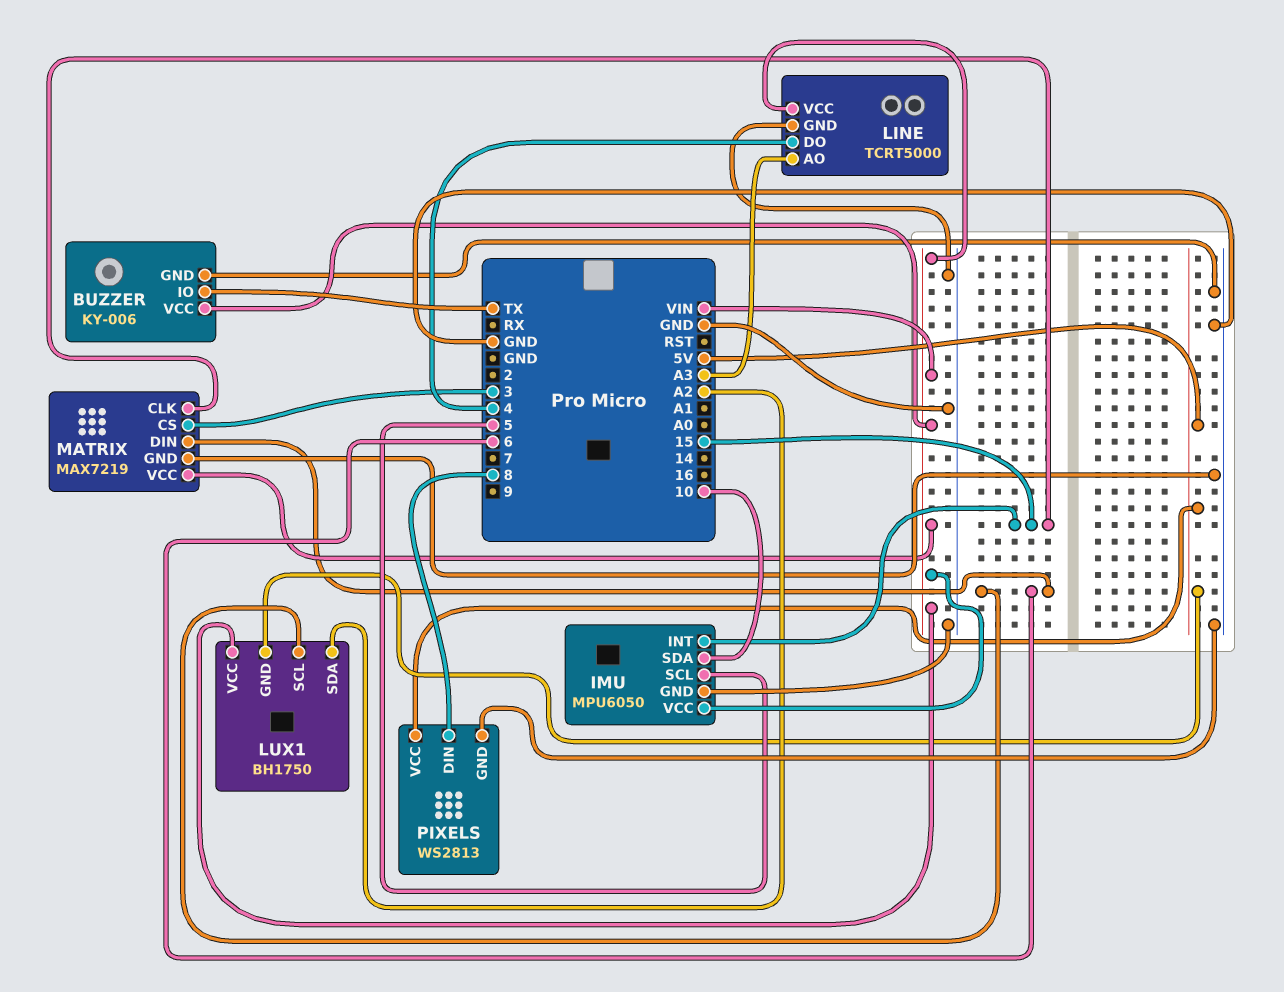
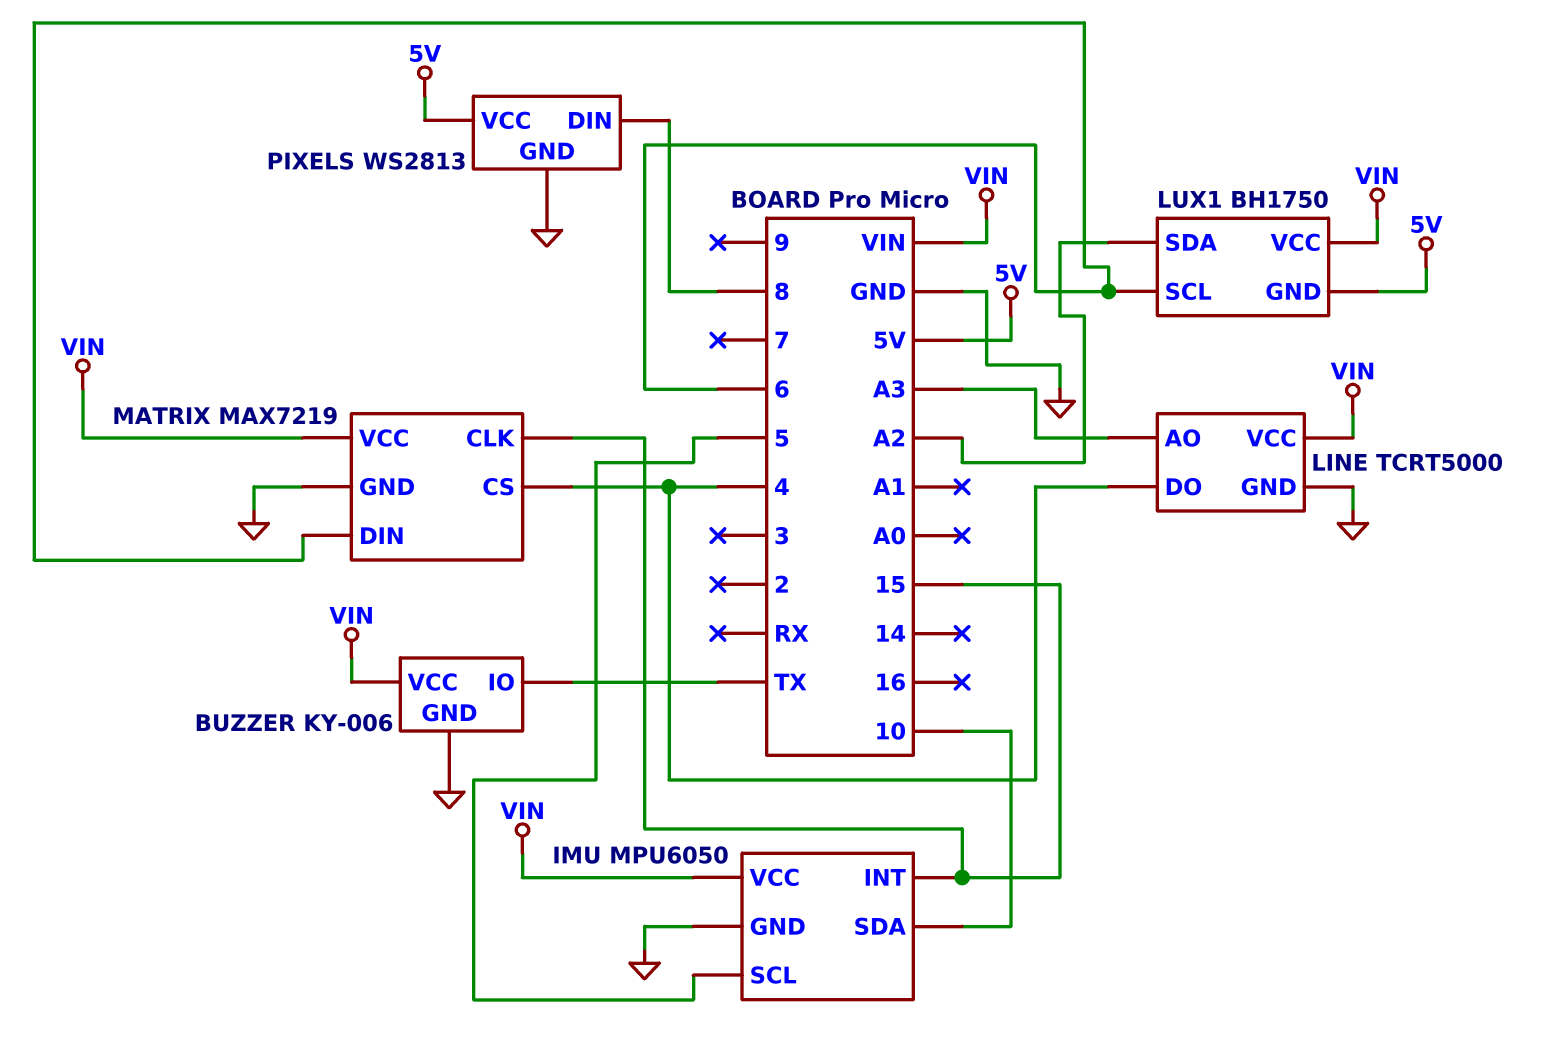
MATRIX pin CS: 3 -> 4

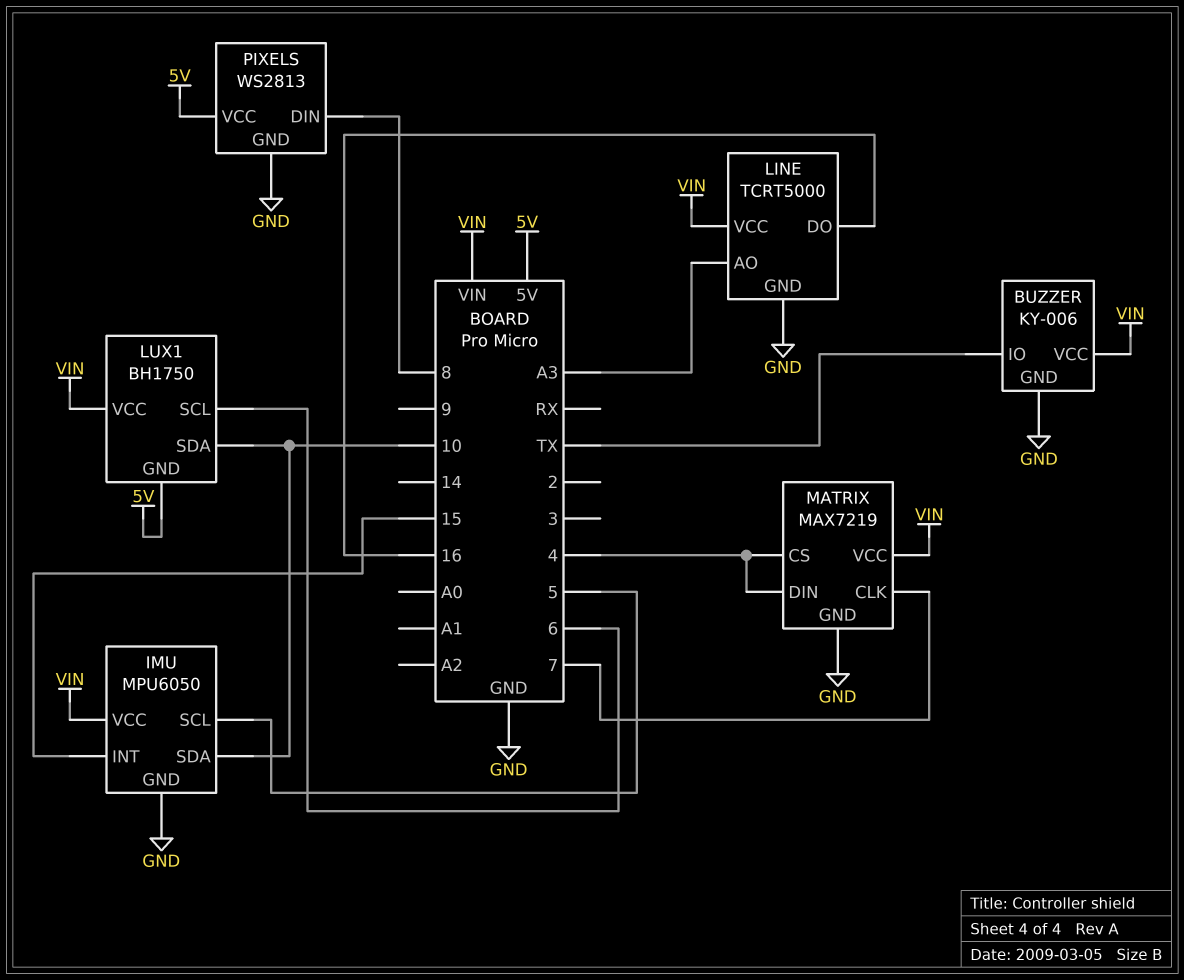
LINE pin DO: 4 -> 16
LUX1 pin SDA: A2 -> 10
MATRIX pin CLK: 15 -> 7
MATRIX pin DIN: 6 -> 4

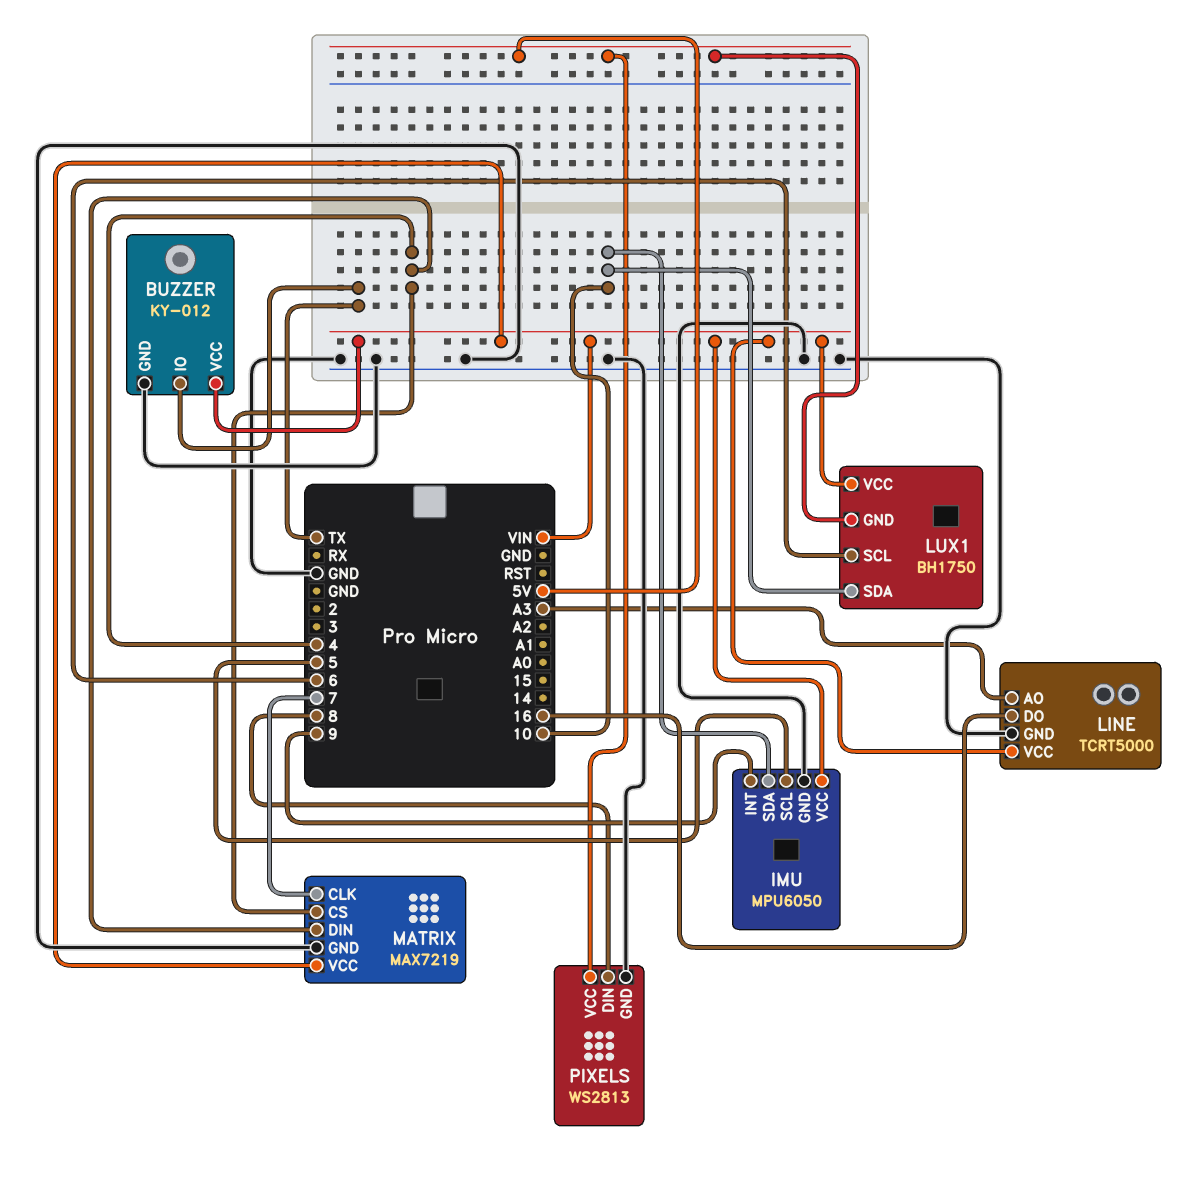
BUZZER: KY-006 -> KY-012
IMU pin INT: 15 -> 9

